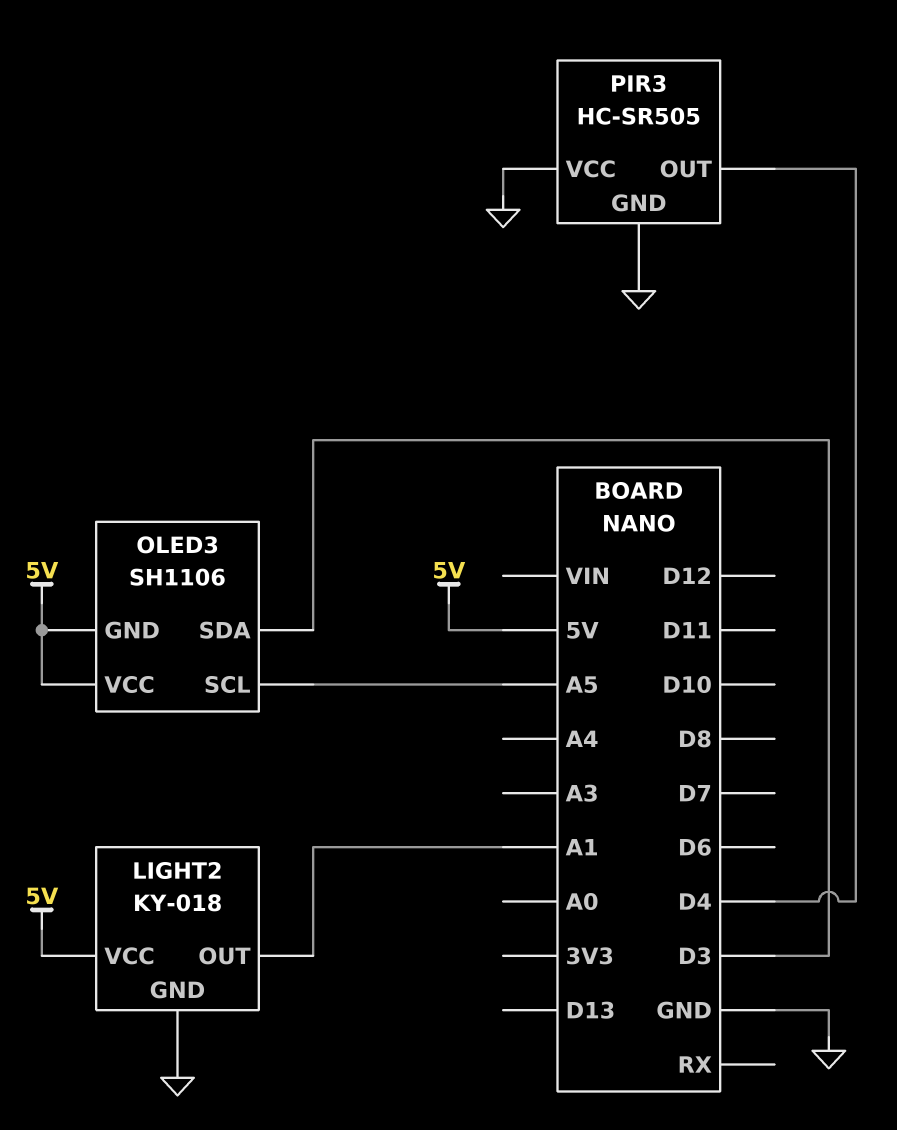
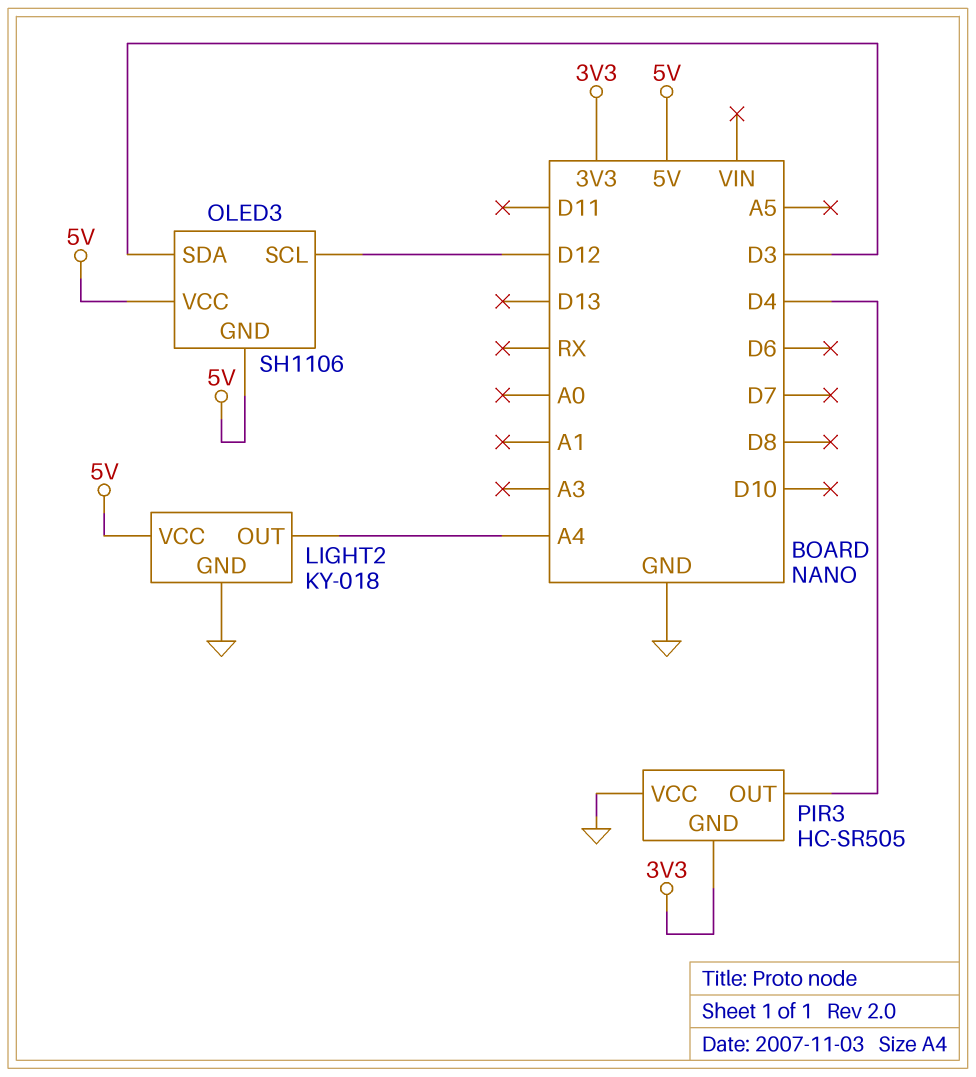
LIGHT2 pin OUT: A1 -> A4
OLED3 pin SCL: A5 -> D12
PIR3 pin GND: GND -> 3V3

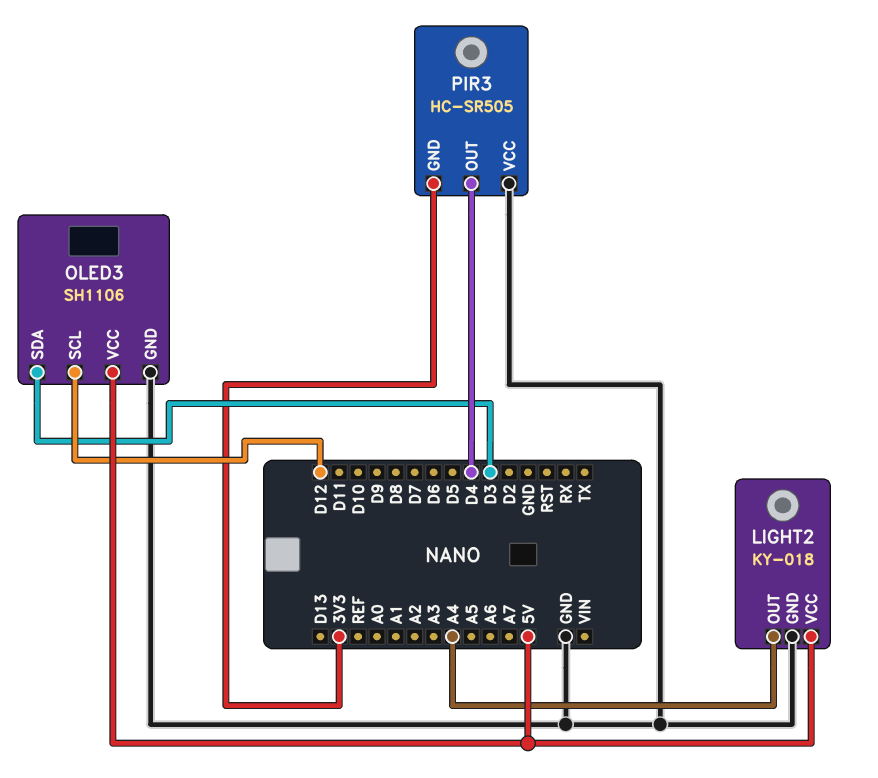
OLED3 pin GND: 5V -> GND

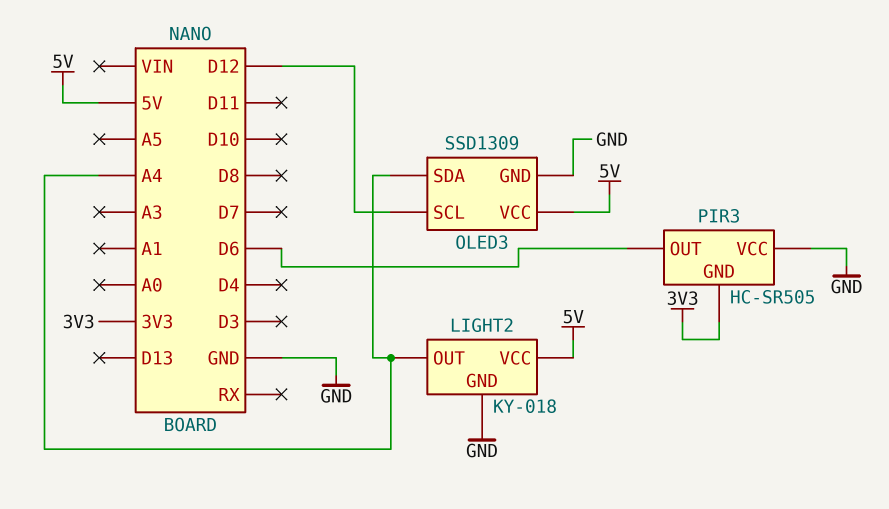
OLED3: SH1106 -> SSD1309
OLED3 pin SDA: D3 -> A4
PIR3 pin OUT: D4 -> D6

